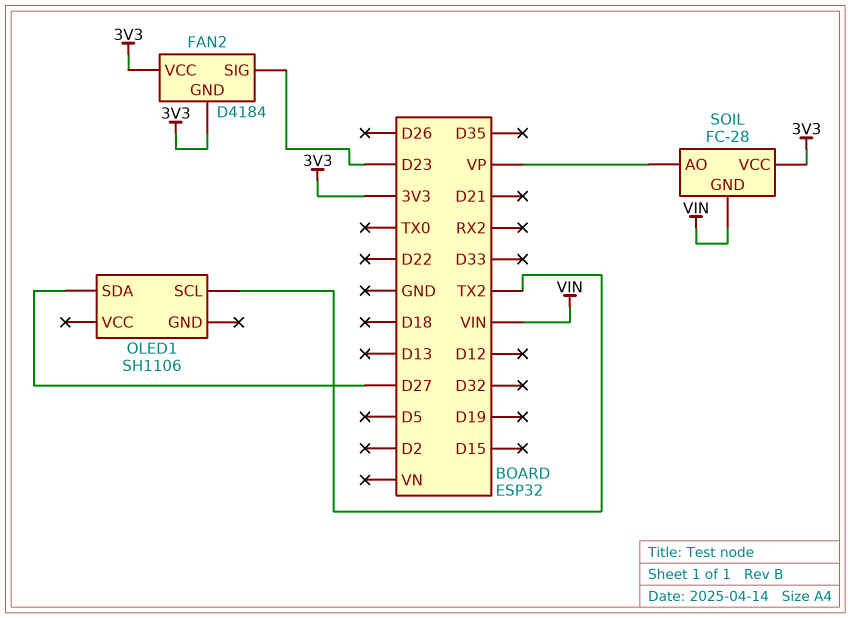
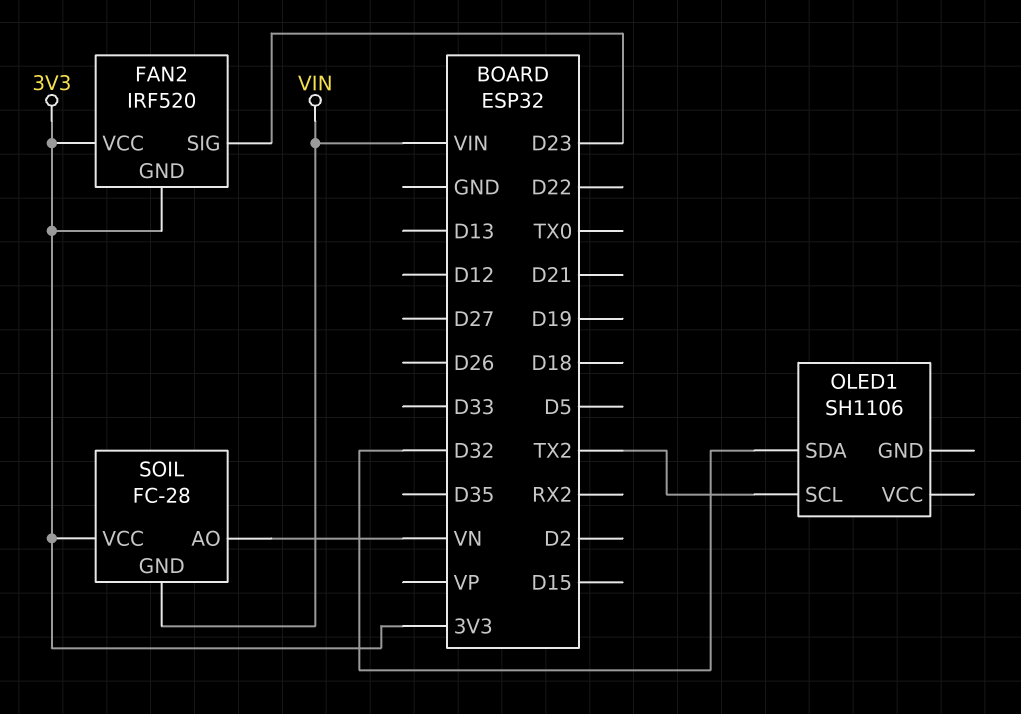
FAN2: D4184 -> IRF520
OLED1 pin SDA: D27 -> D32
SOIL pin AO: VP -> VN

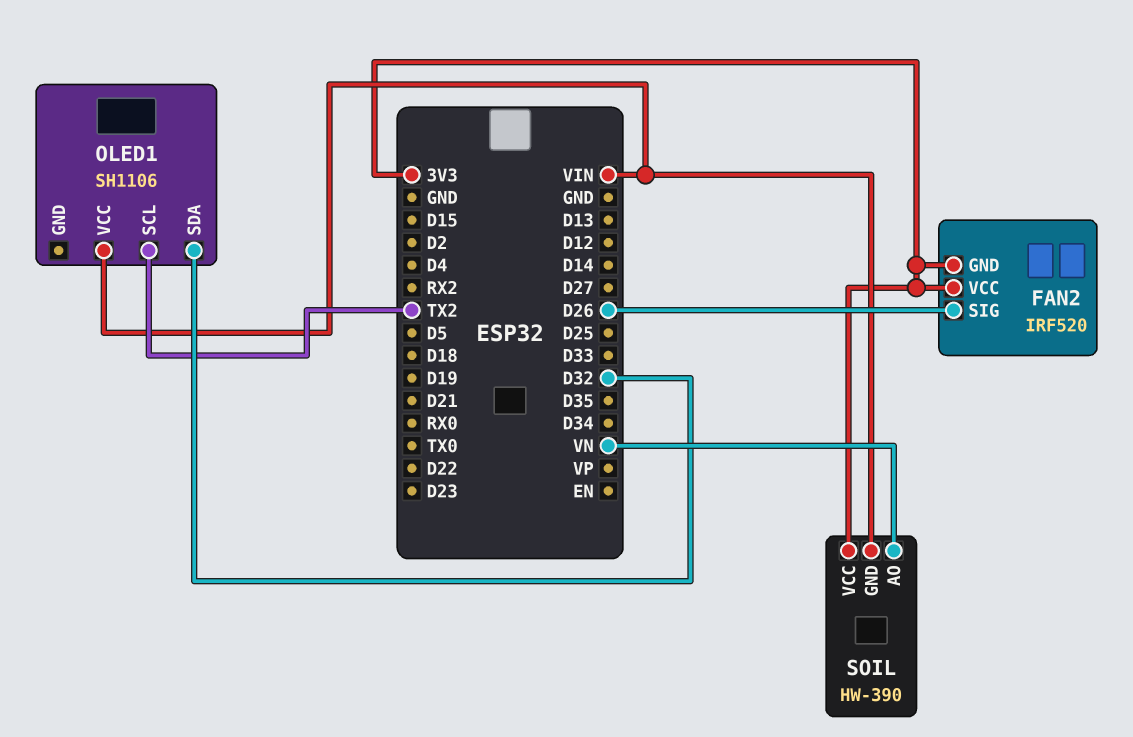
FAN2 pin SIG: D23 -> D26
OLED1 pin VCC: none -> VIN
SOIL: FC-28 -> HW-390

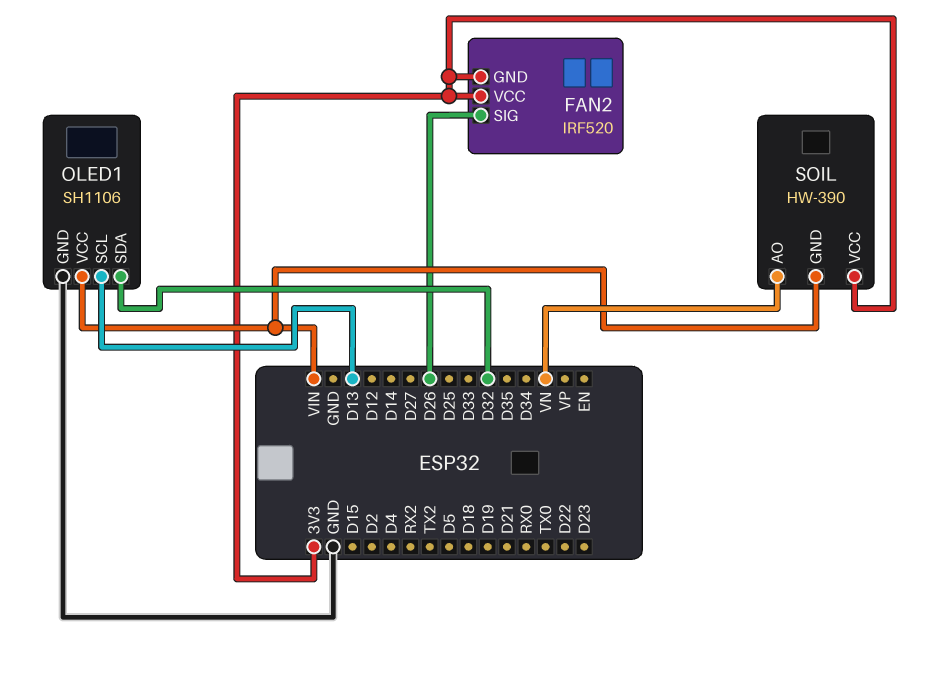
OLED1 pin GND: none -> GND
OLED1 pin SCL: TX2 -> D13

